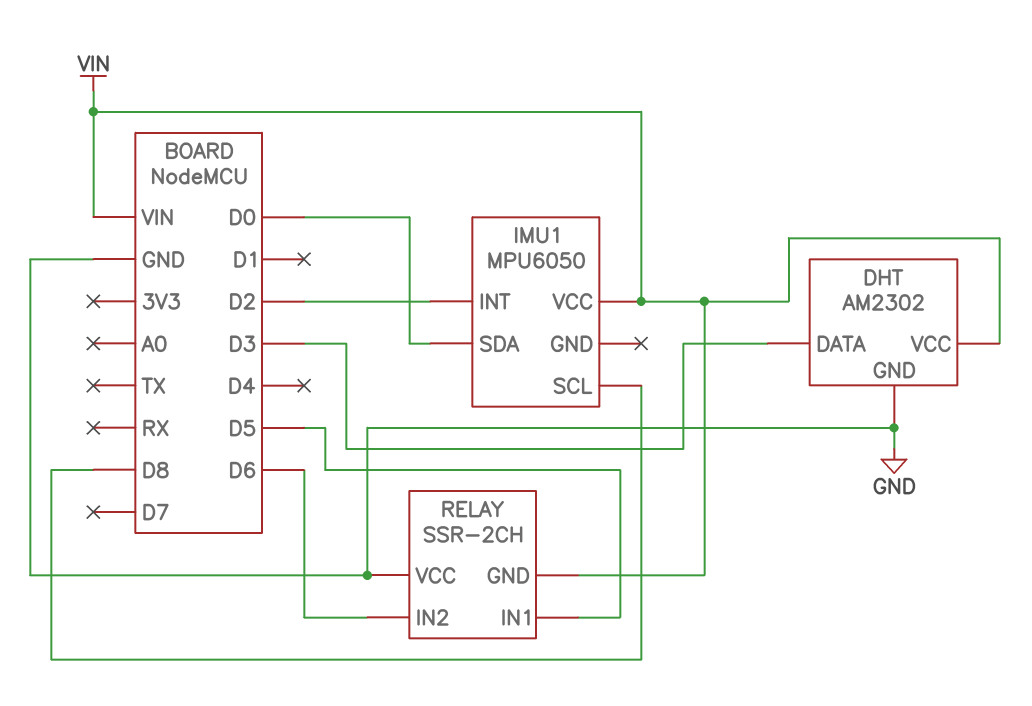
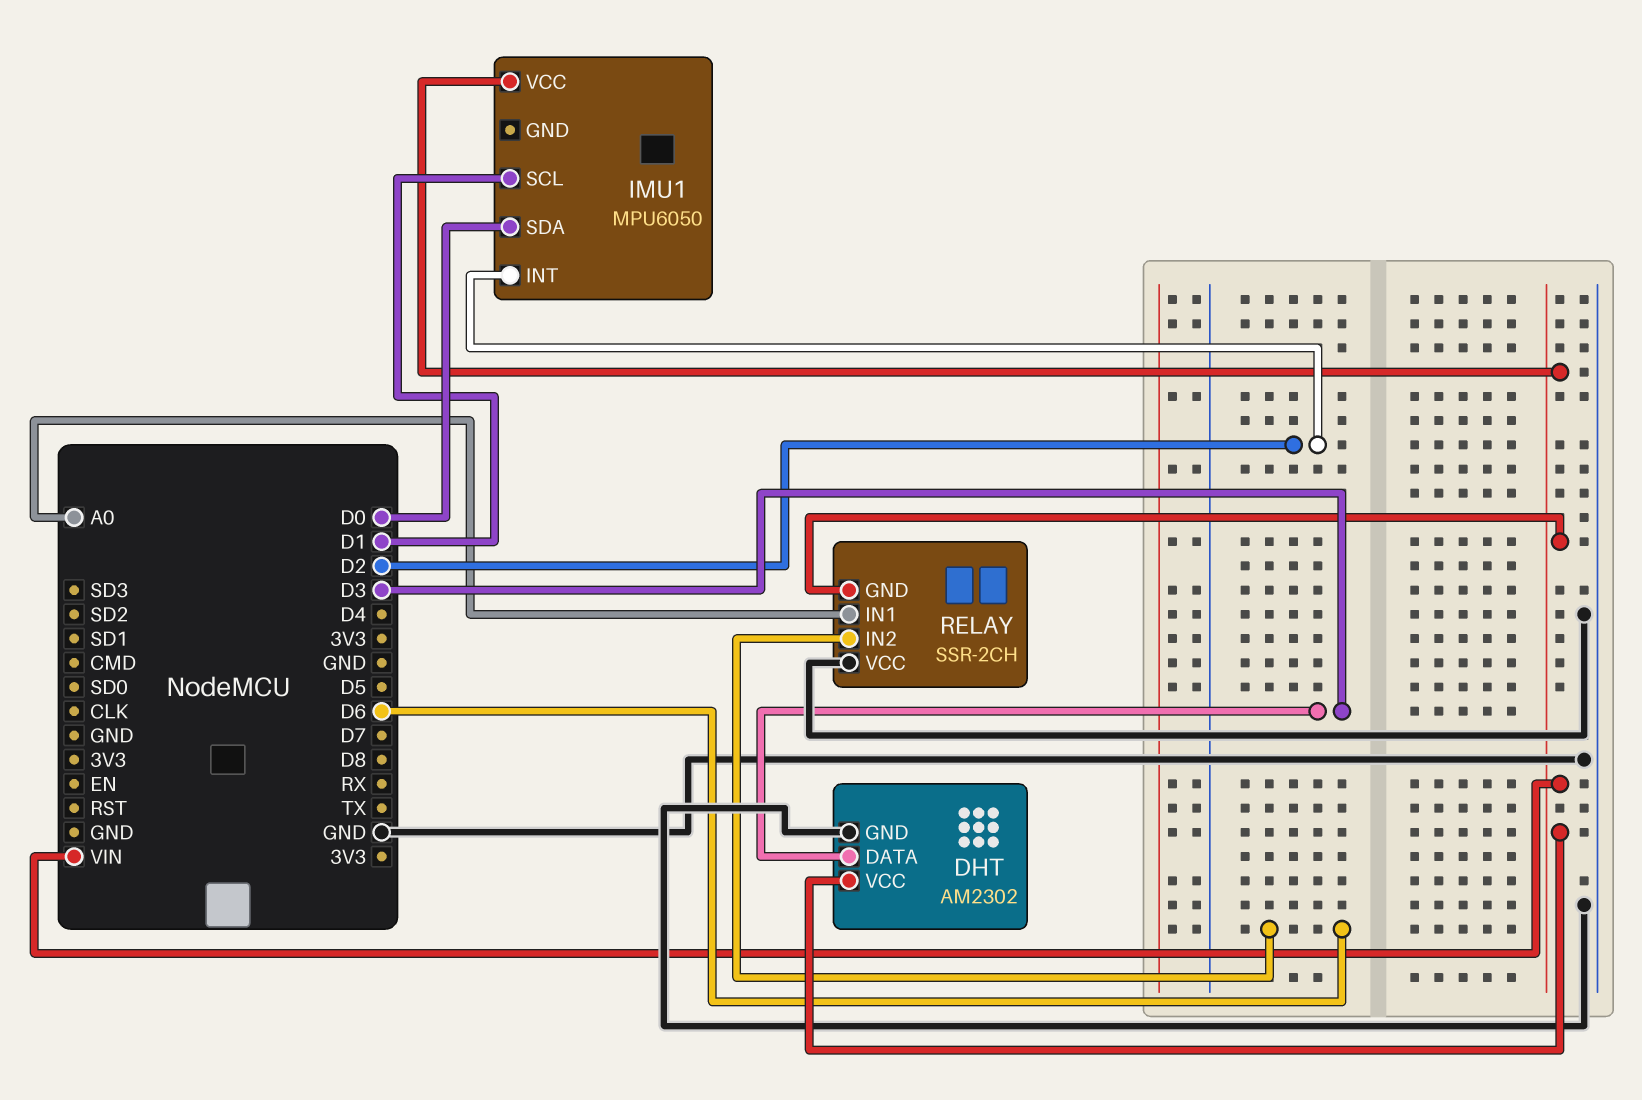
IMU1 pin SCL: D8 -> D1
RELAY pin IN1: D5 -> A0

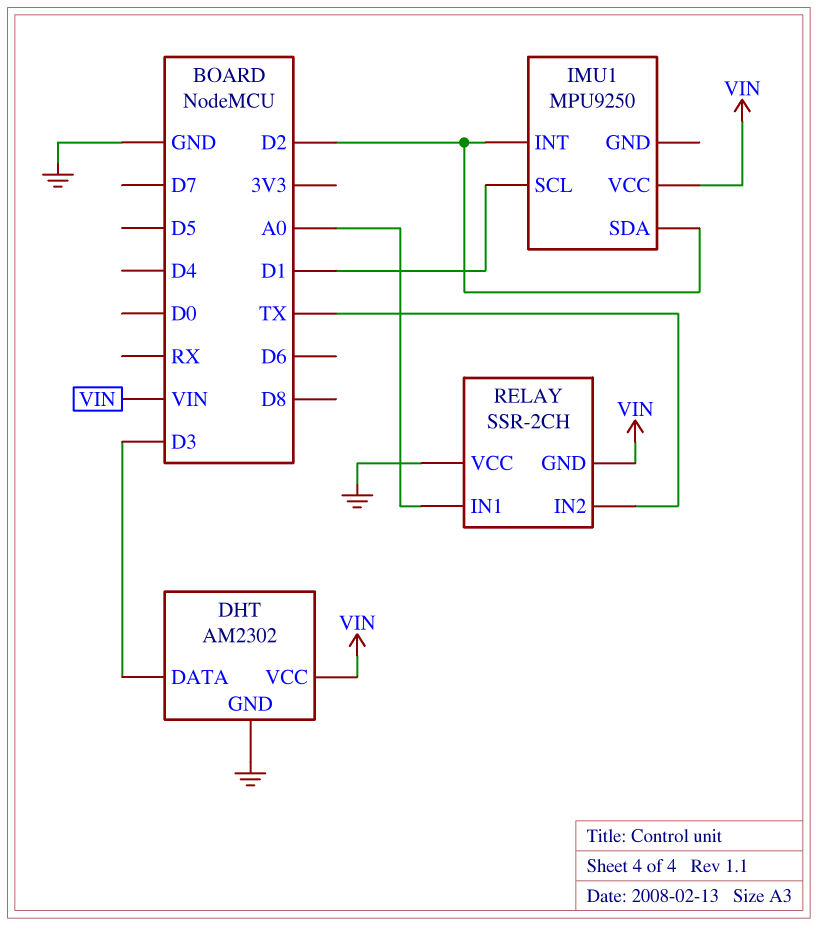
IMU1: MPU6050 -> MPU9250
IMU1 pin SDA: D0 -> D2
RELAY pin IN2: D6 -> TX

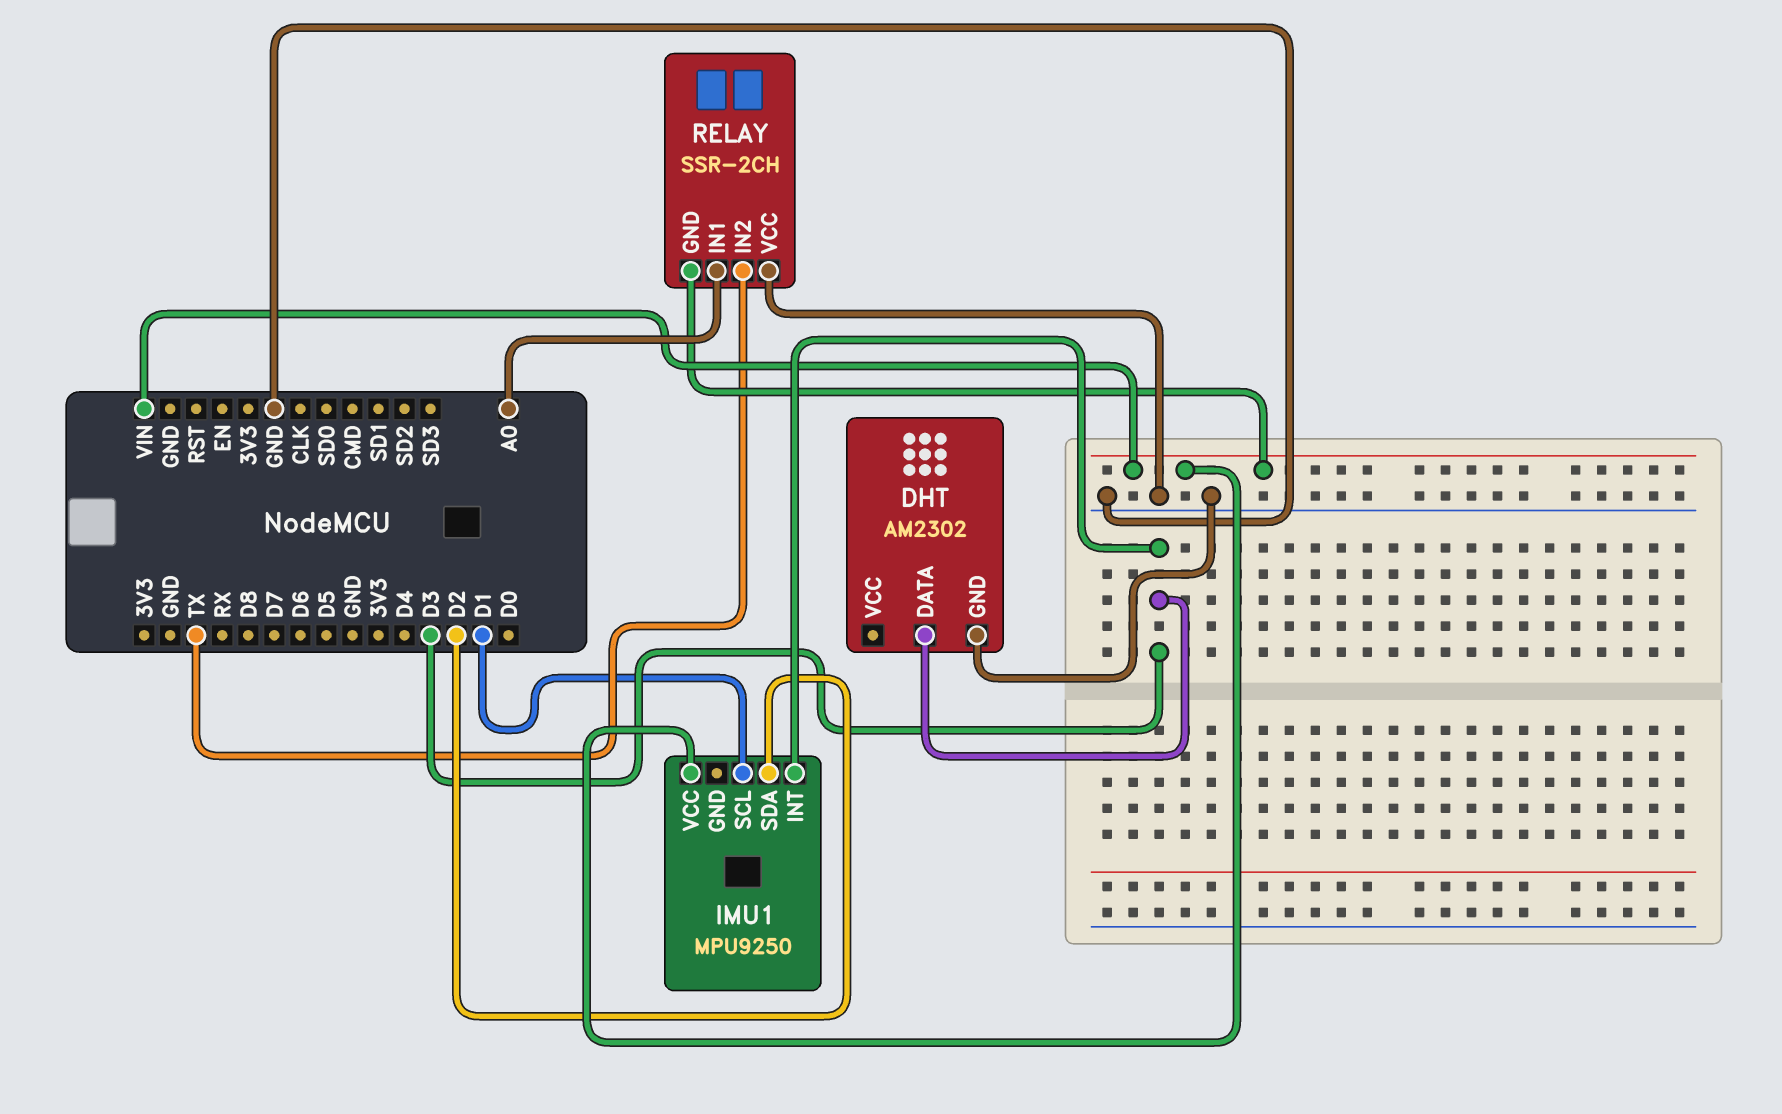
DHT pin VCC: VIN -> none
IMU1 pin INT: D2 -> D3

